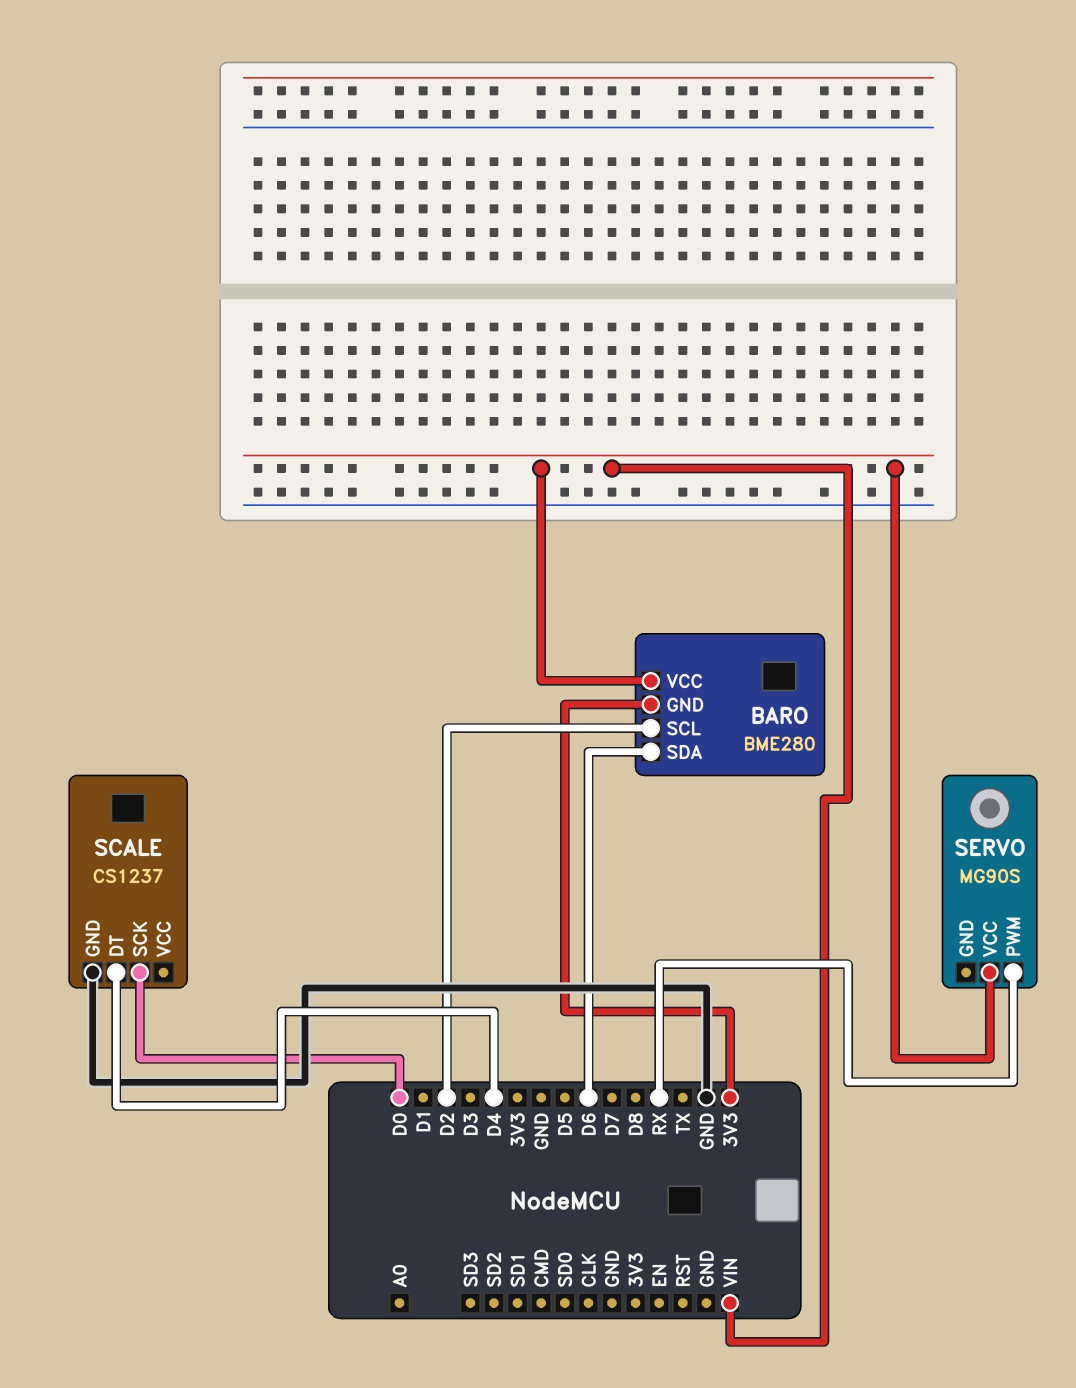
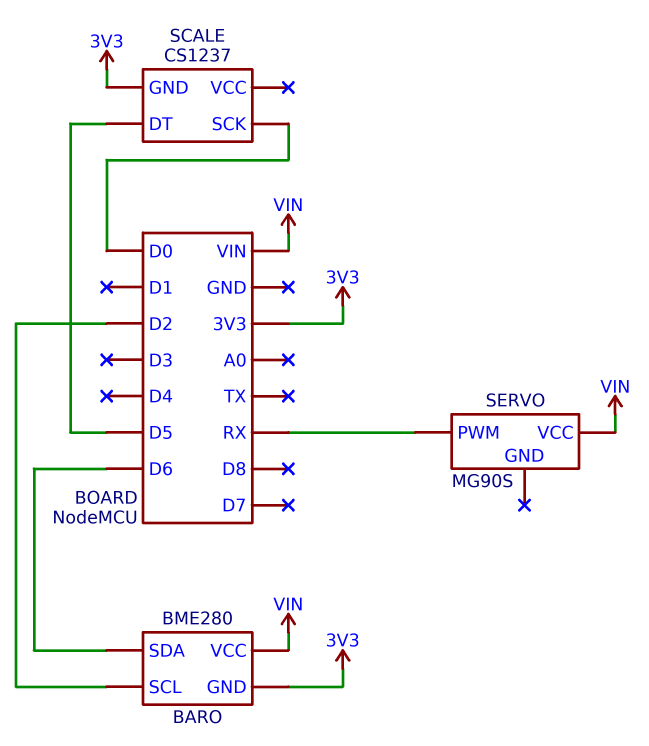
SCALE pin DT: D4 -> D5
SCALE pin GND: GND -> 3V3

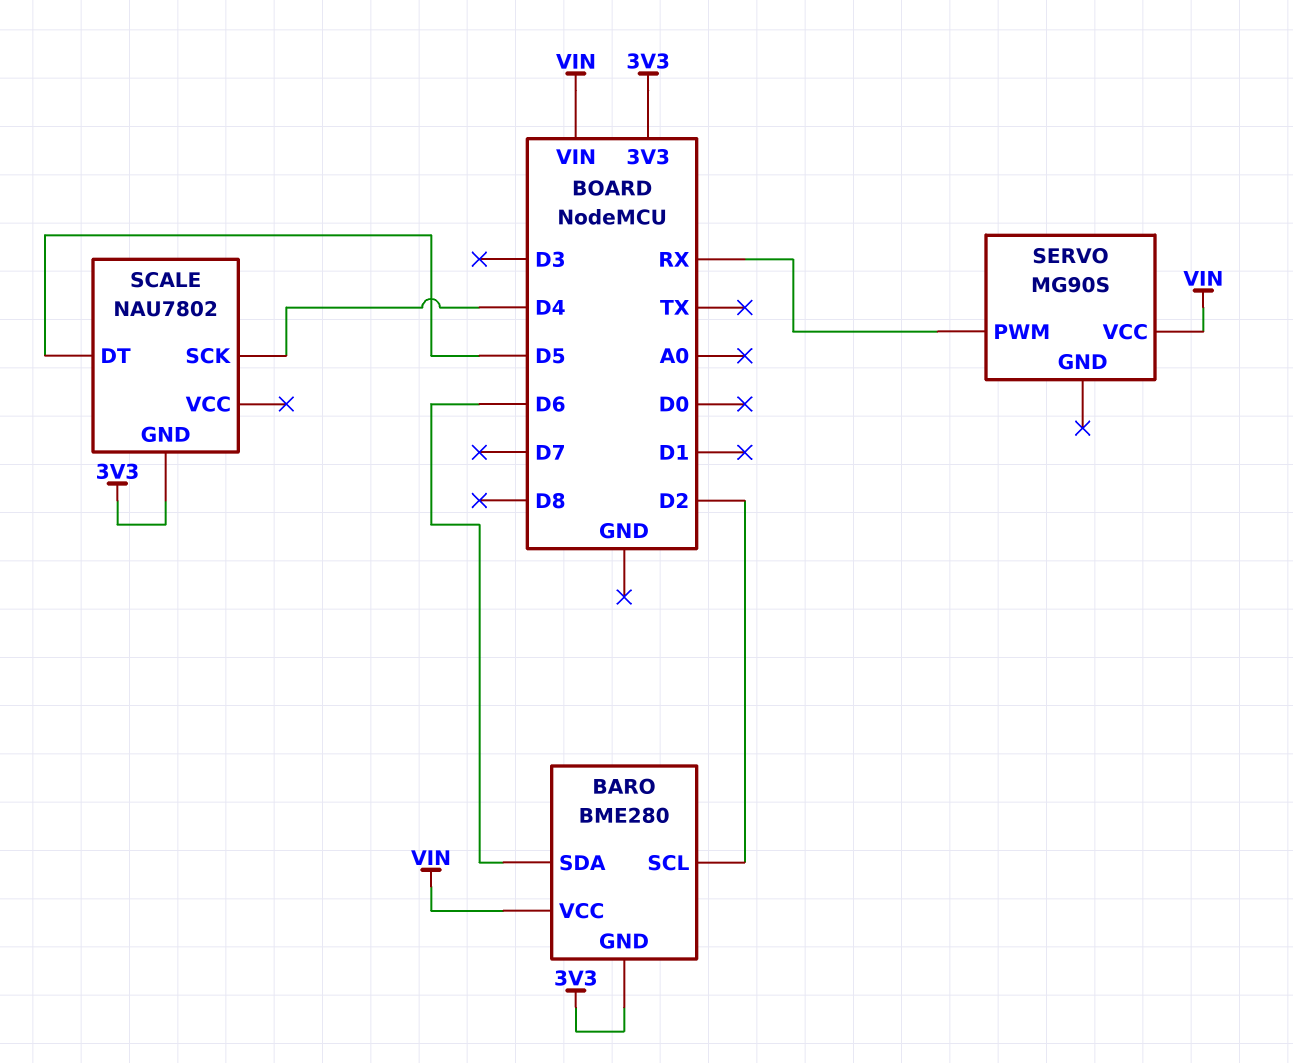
SCALE: CS1237 -> NAU7802
SCALE pin SCK: D0 -> D4

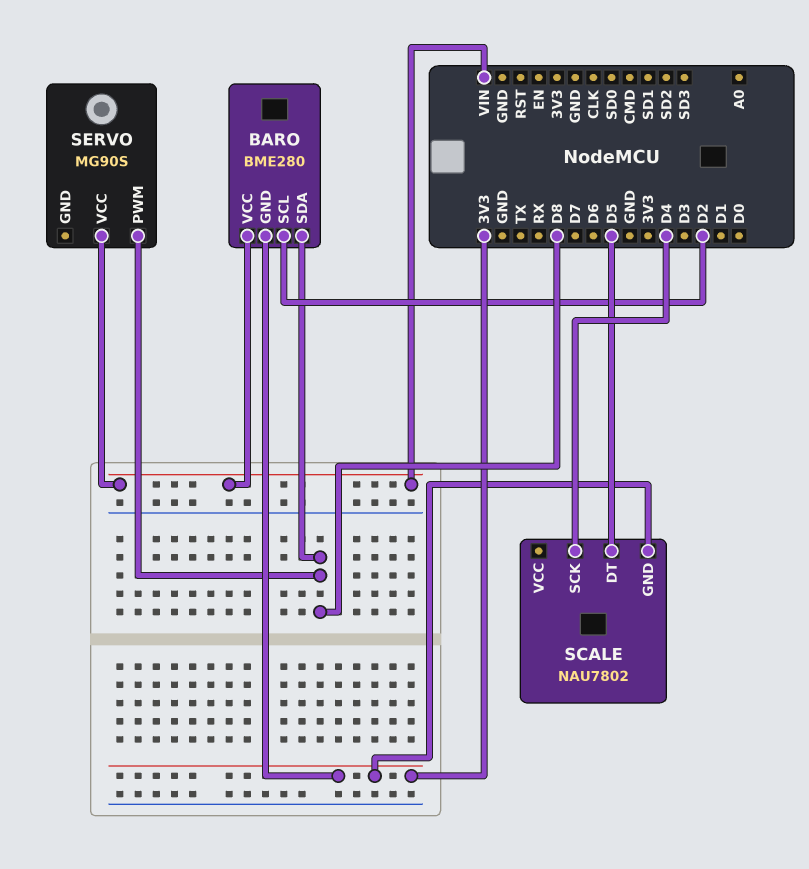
BARO pin SDA: D6 -> D8
SERVO pin PWM: RX -> D8

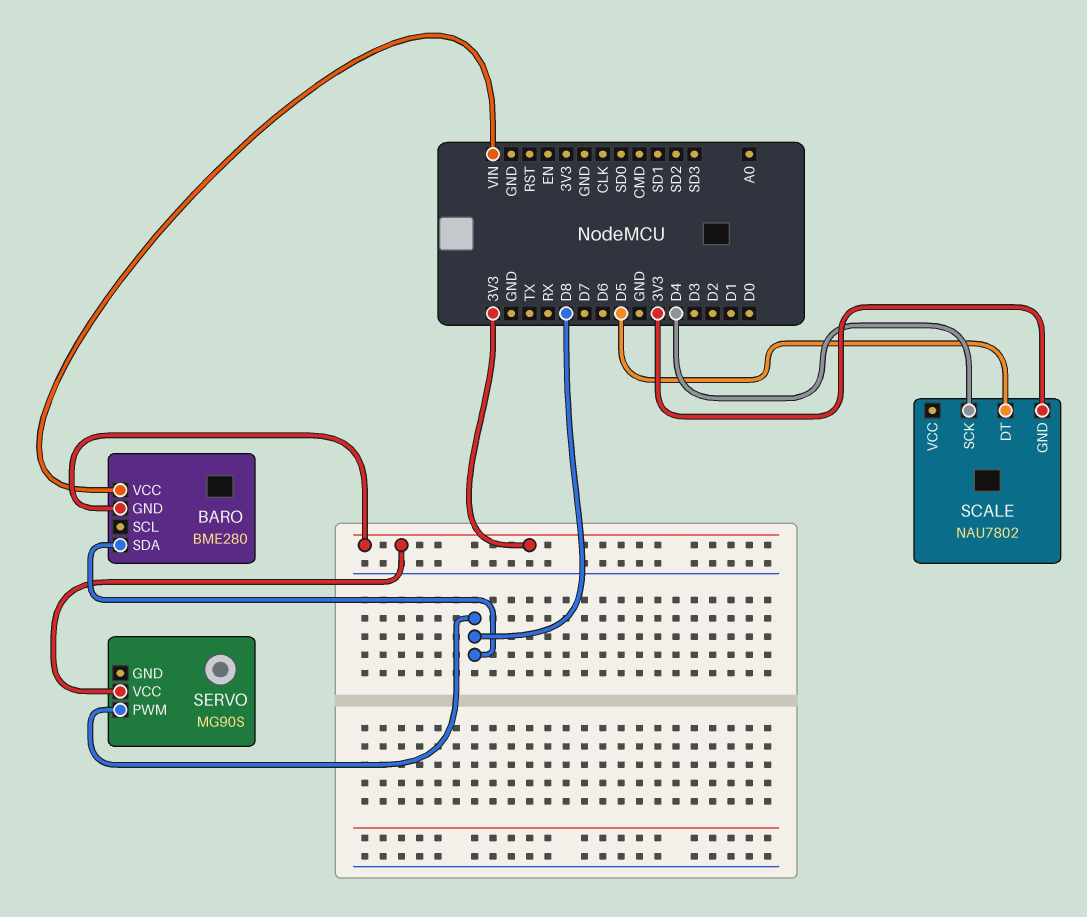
BARO pin SCL: D2 -> none
SERVO pin VCC: VIN -> 3V3

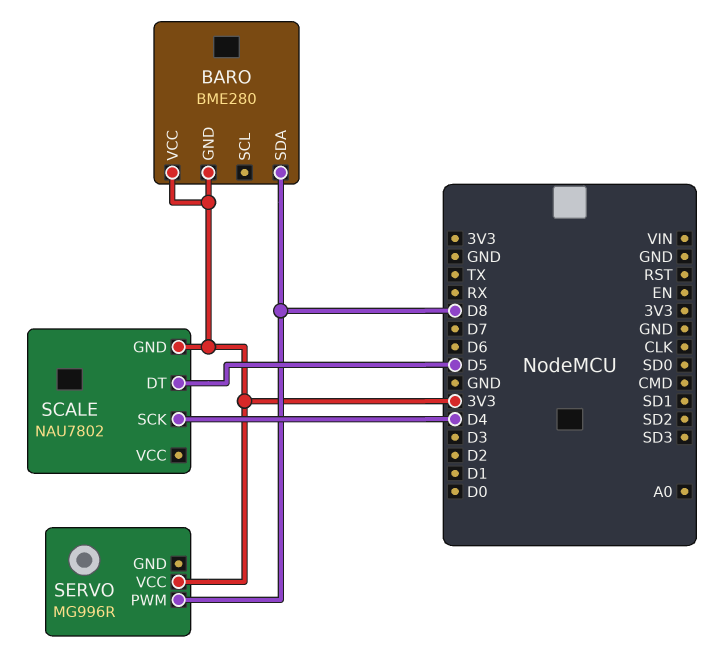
BARO pin VCC: VIN -> 3V3
SERVO: MG90S -> MG996R

